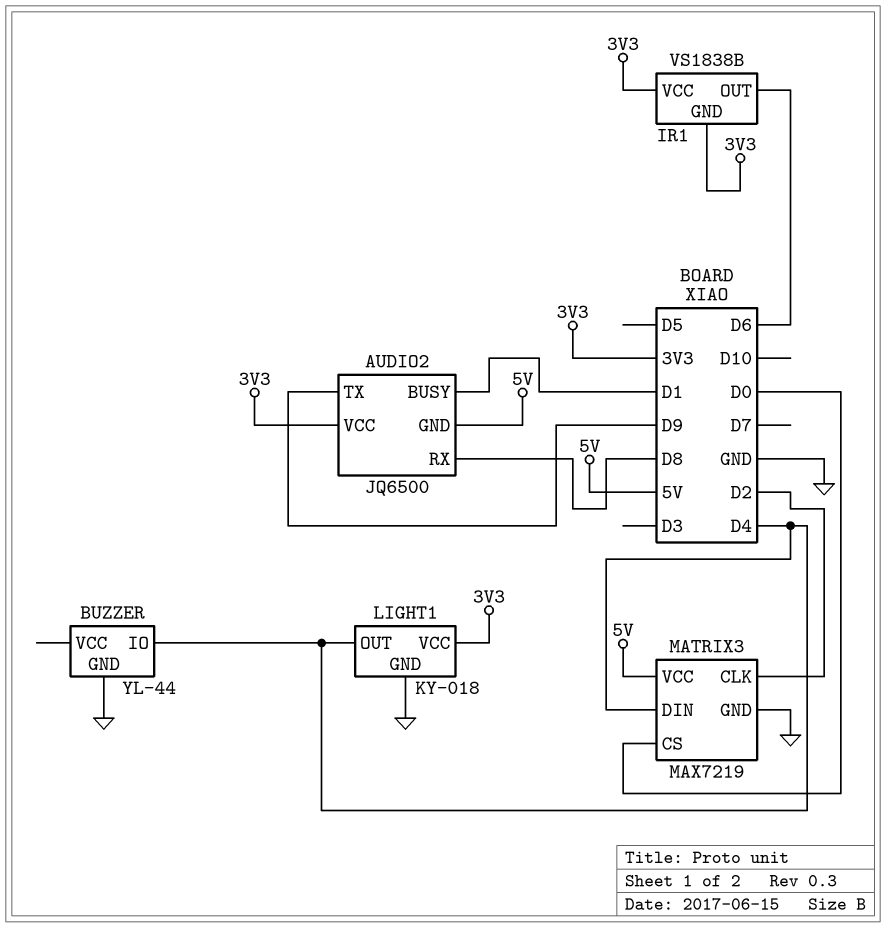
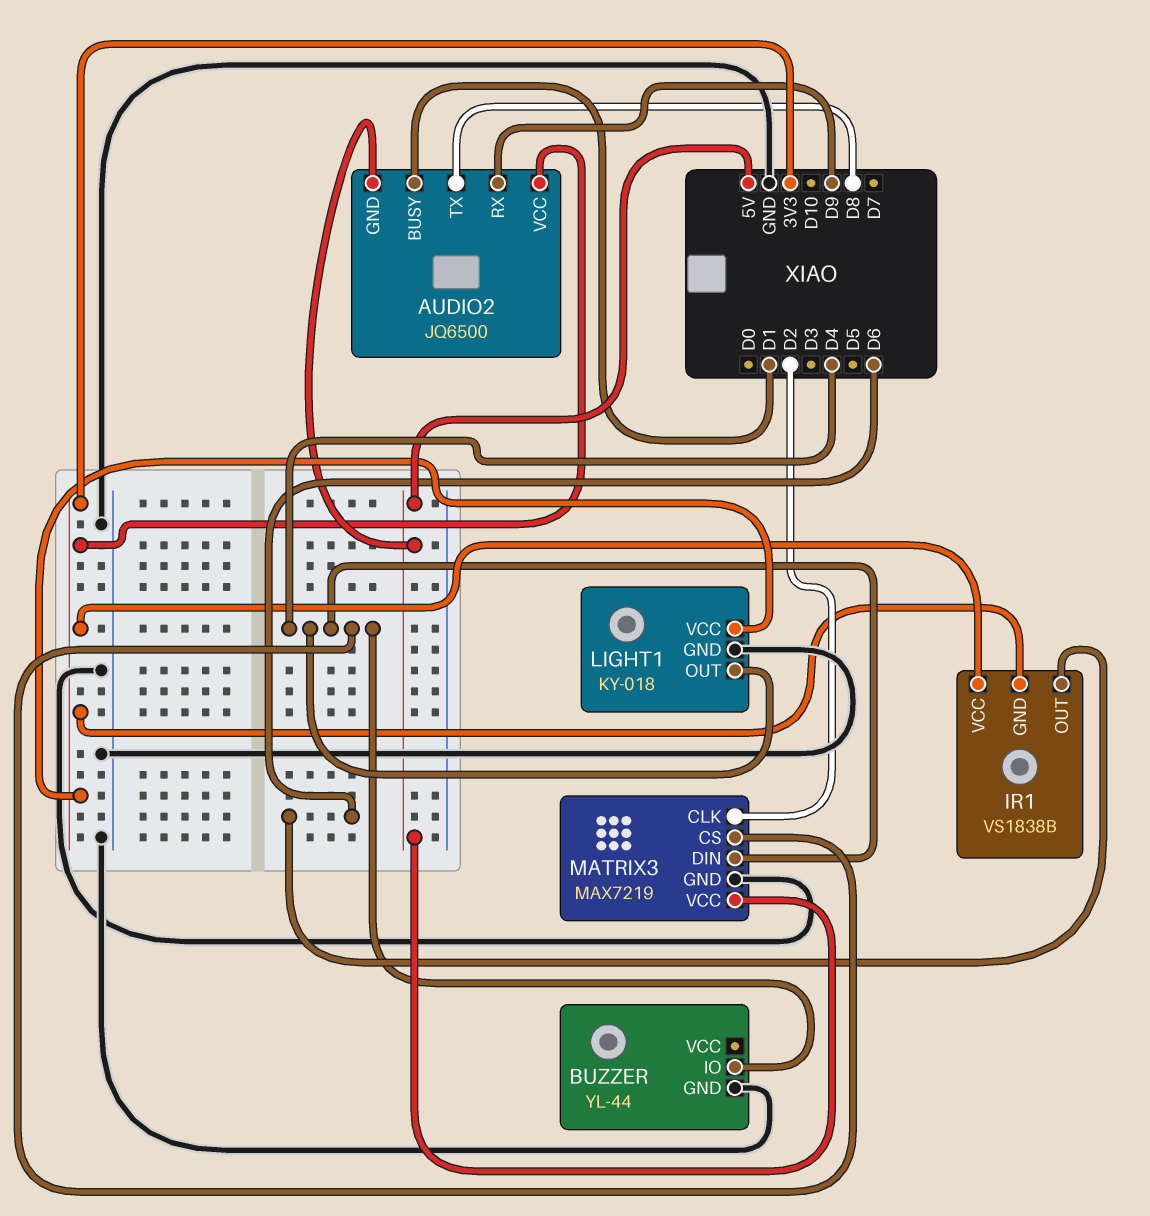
AUDIO2 pin RX: D8 -> D9
AUDIO2 pin TX: D9 -> D8
MATRIX3 pin CS: D0 -> D4

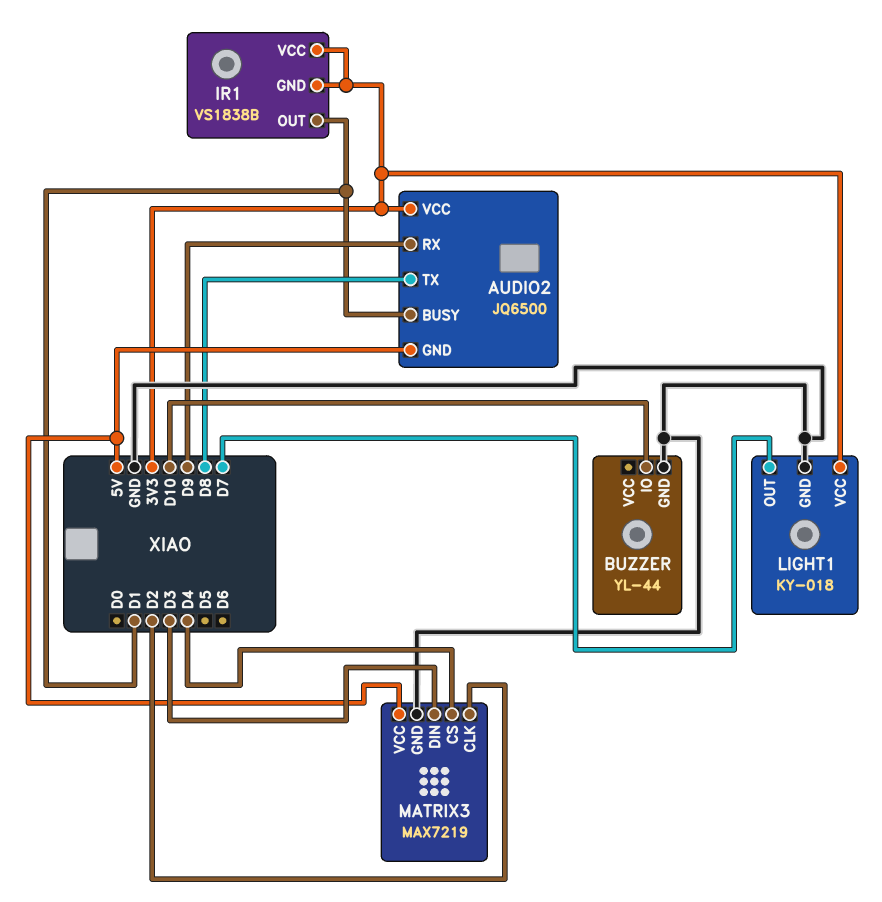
BUZZER pin IO: D4 -> D10
IR1 pin OUT: D6 -> D1
LIGHT1 pin OUT: D4 -> D7
MATRIX3 pin DIN: D4 -> D3

